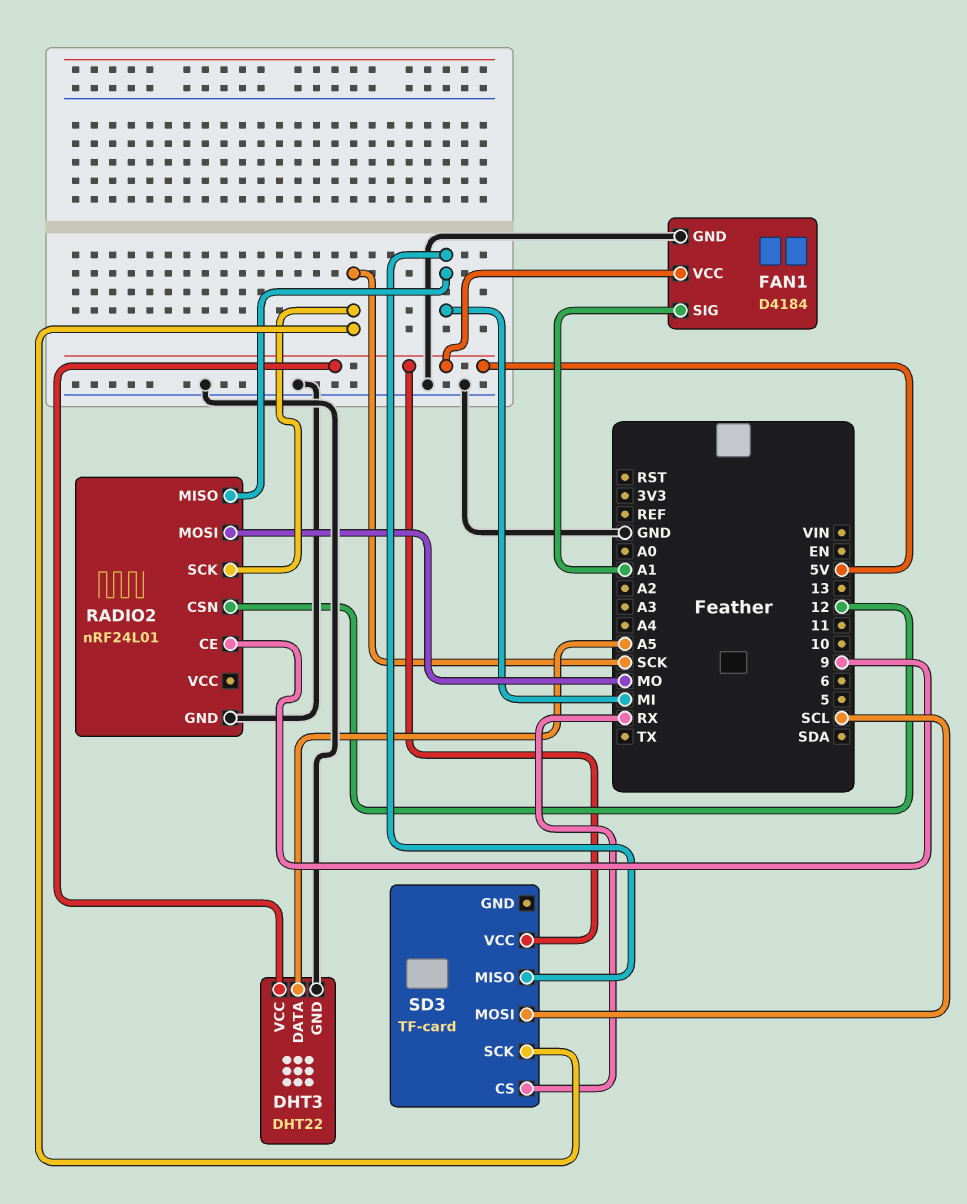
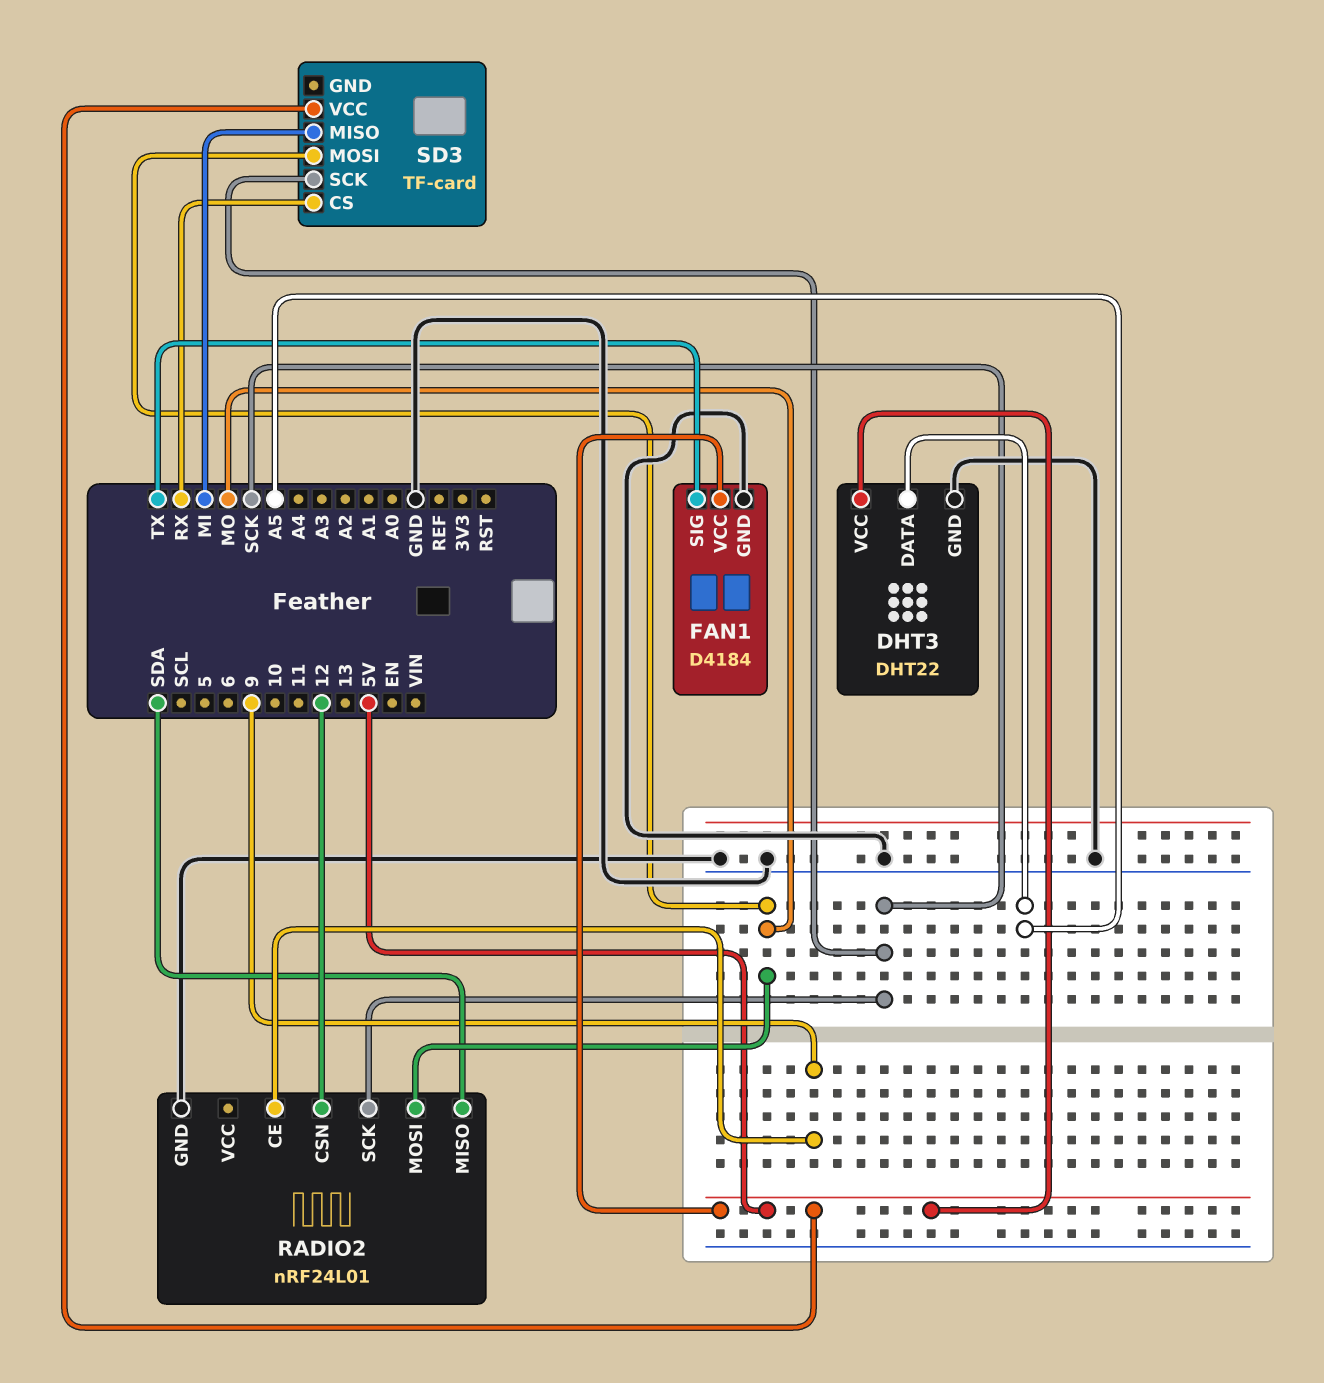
FAN1 pin SIG: A1 -> TX
RADIO2 pin MISO: MI -> SDA
SD3 pin MOSI: SCL -> MO

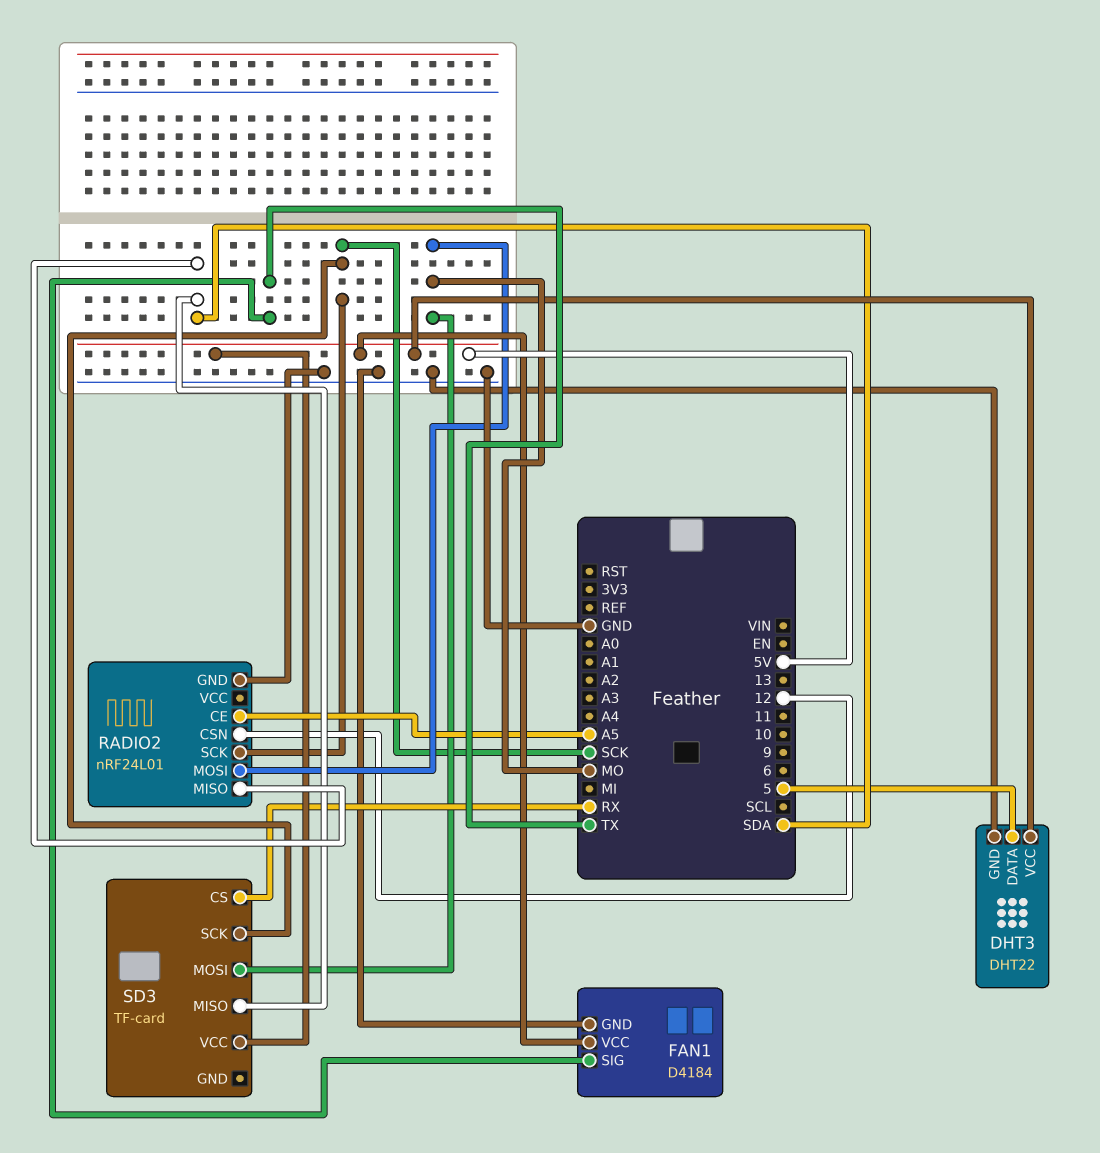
DHT3 pin DATA: A5 -> 5
RADIO2 pin CE: 9 -> A5
SD3 pin MISO: MI -> SDA

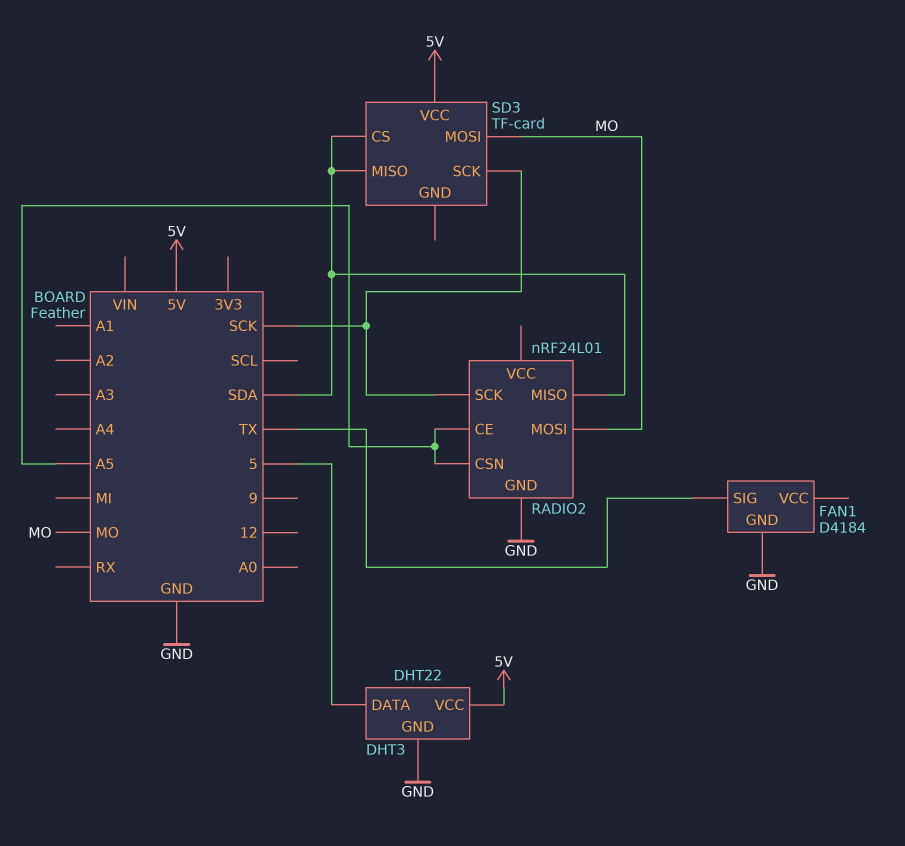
FAN1 pin VCC: 5V -> none
RADIO2 pin CSN: 12 -> A5
SD3 pin CS: RX -> SDA

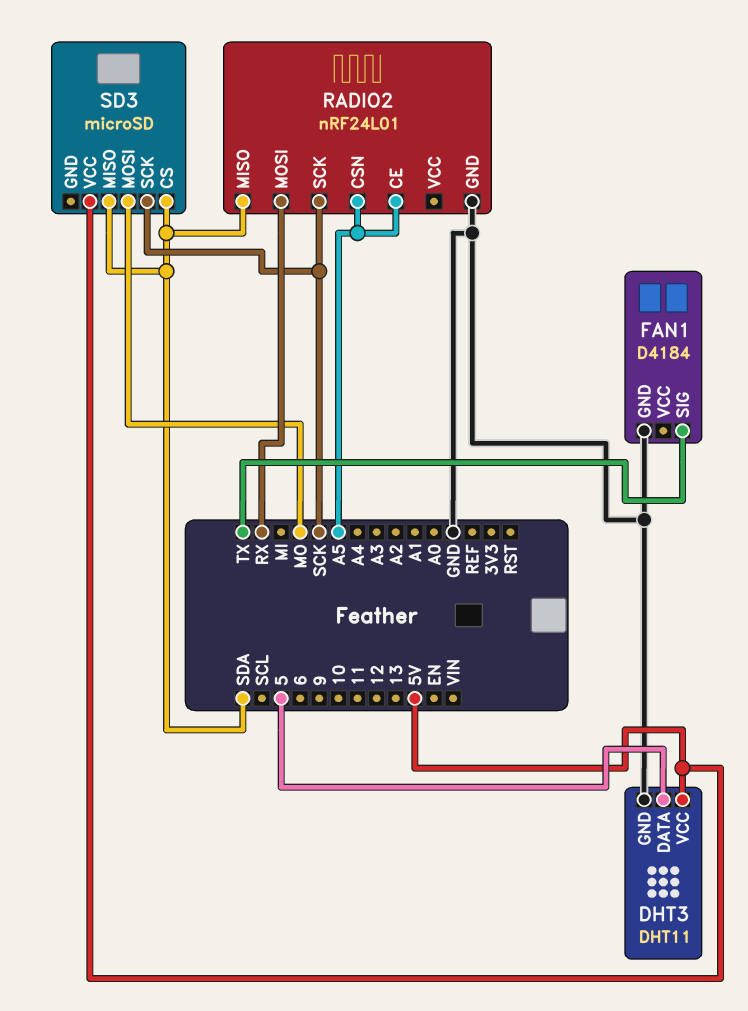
DHT3: DHT22 -> DHT11
RADIO2 pin MOSI: MO -> RX
SD3: TF-card -> microSD

